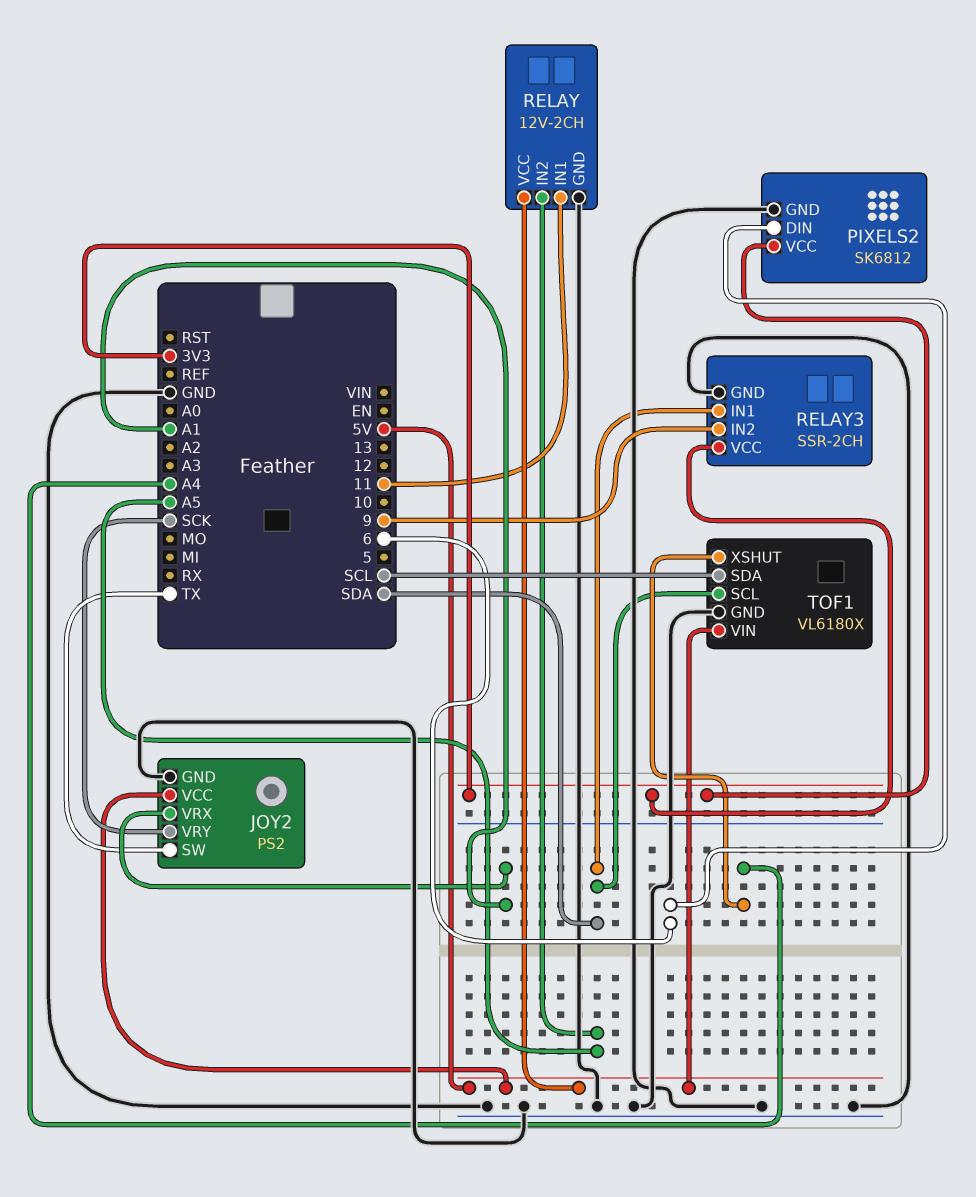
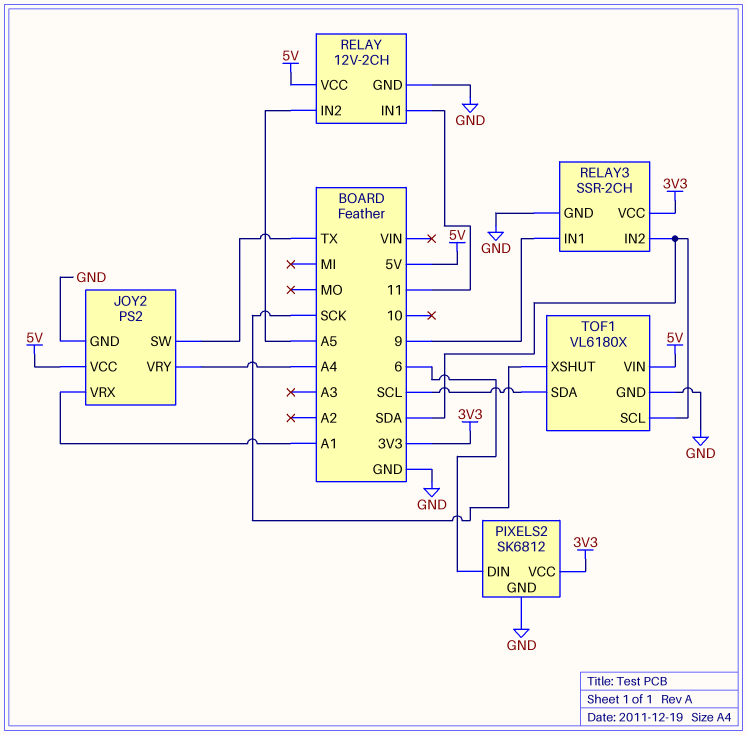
JOY2 pin VRY: SCK -> A4
RELAY3 pin IN1: SDA -> 9
RELAY3 pin IN2: 9 -> SDA
TOF1 pin XSHUT: A4 -> SCK

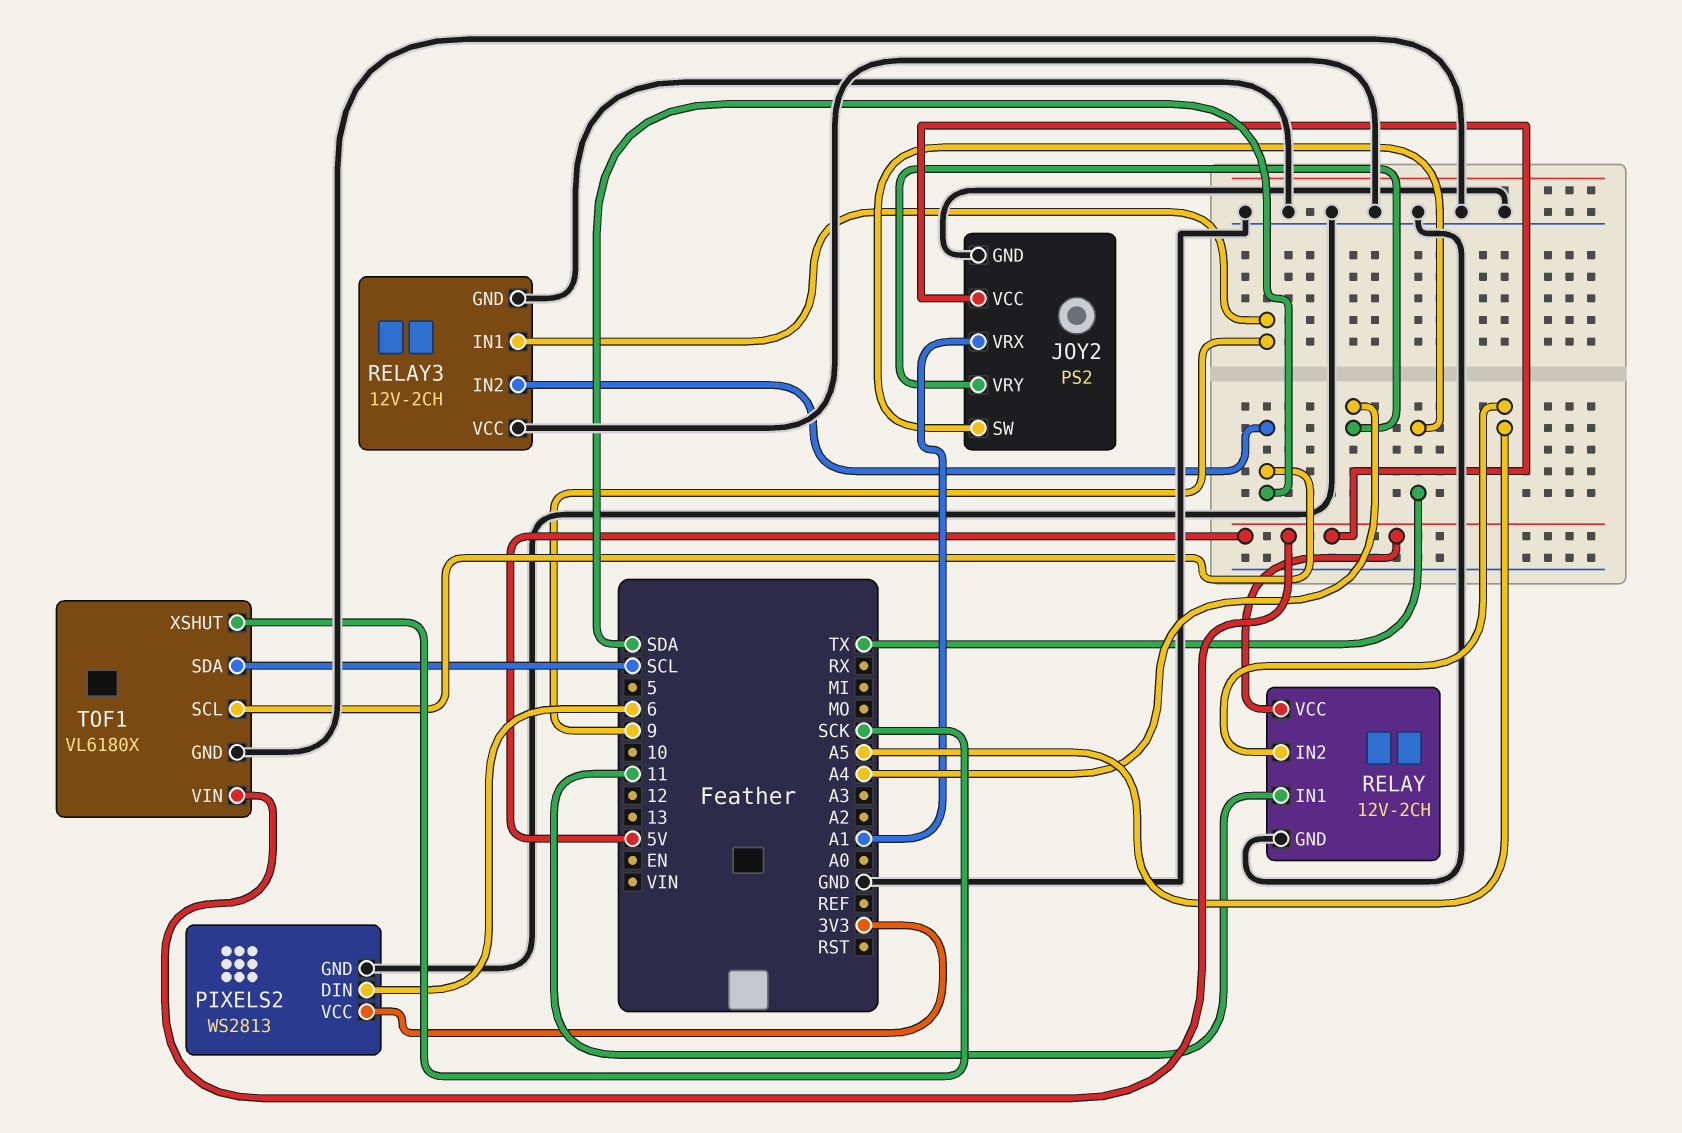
PIXELS2: SK6812 -> WS2813
RELAY3: SSR-2CH -> 12V-2CH
RELAY3 pin VCC: 3V3 -> GND

